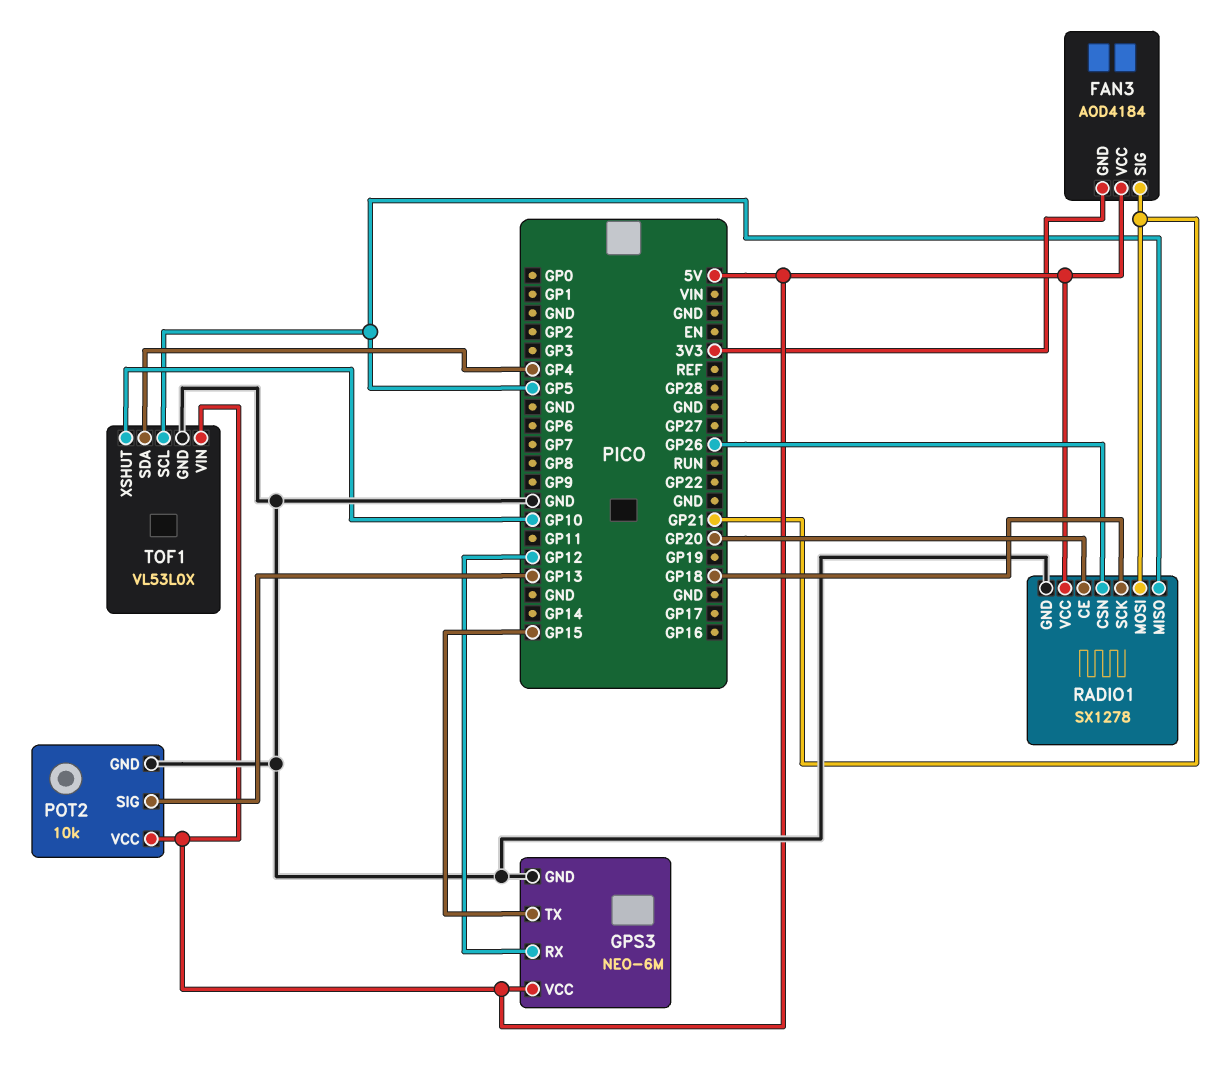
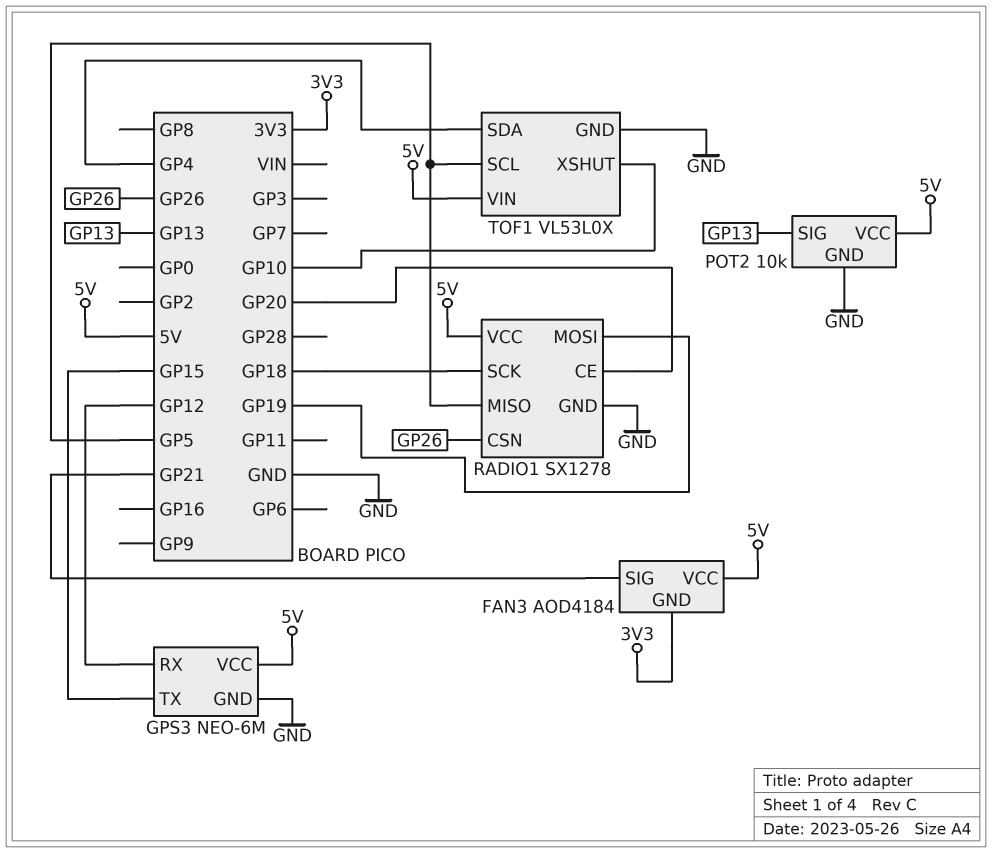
RADIO1 pin MOSI: GP21 -> GP19

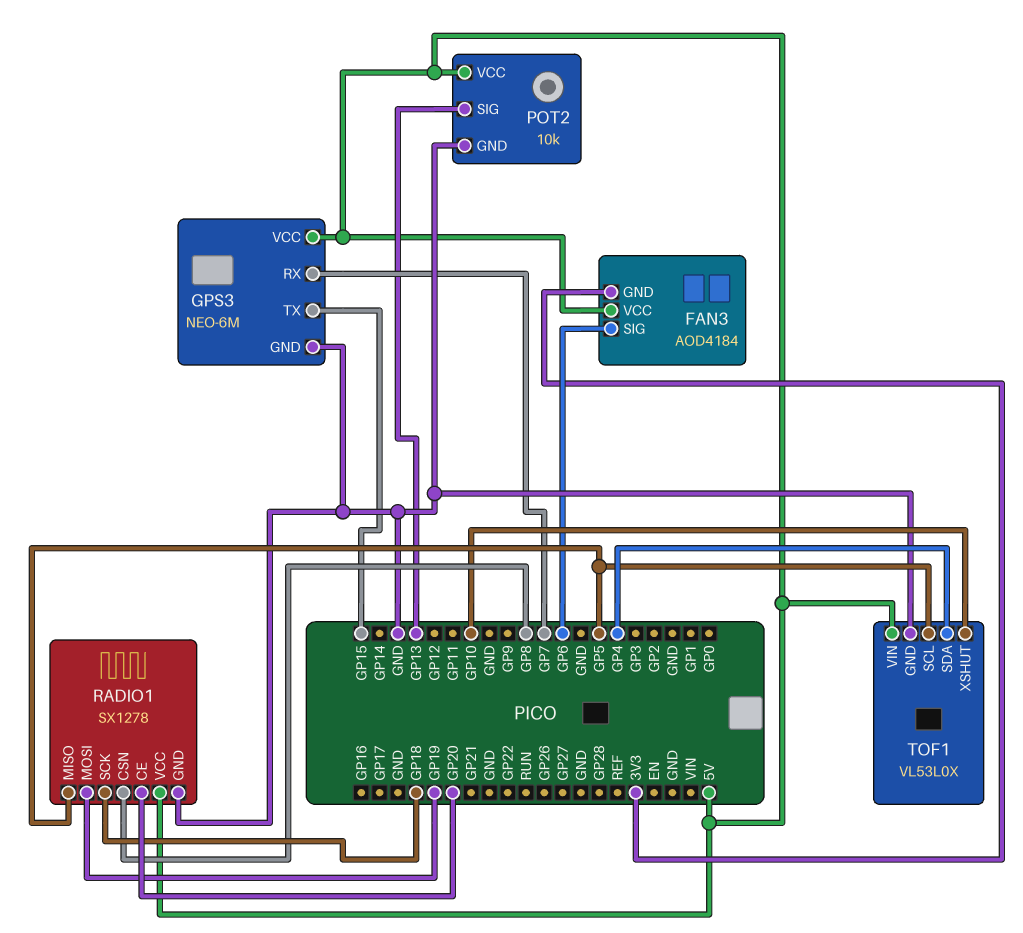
FAN3 pin SIG: GP21 -> GP6
GPS3 pin RX: GP12 -> GP7
RADIO1 pin CSN: GP26 -> GP8

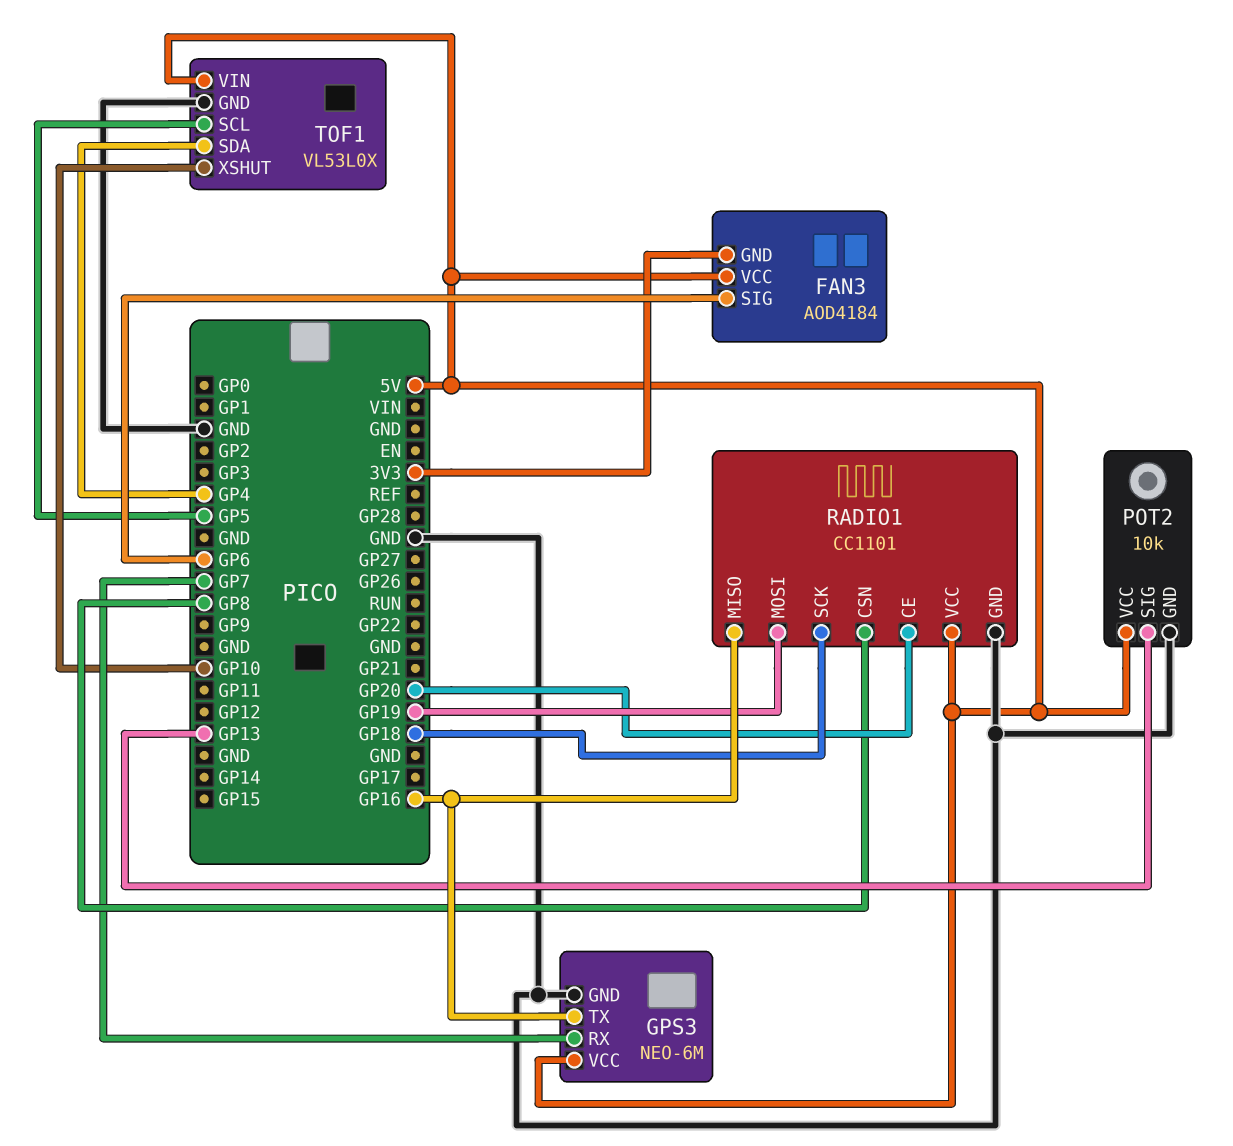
GPS3 pin TX: GP15 -> GP16
RADIO1: SX1278 -> CC1101
RADIO1 pin MISO: GP5 -> GP16

